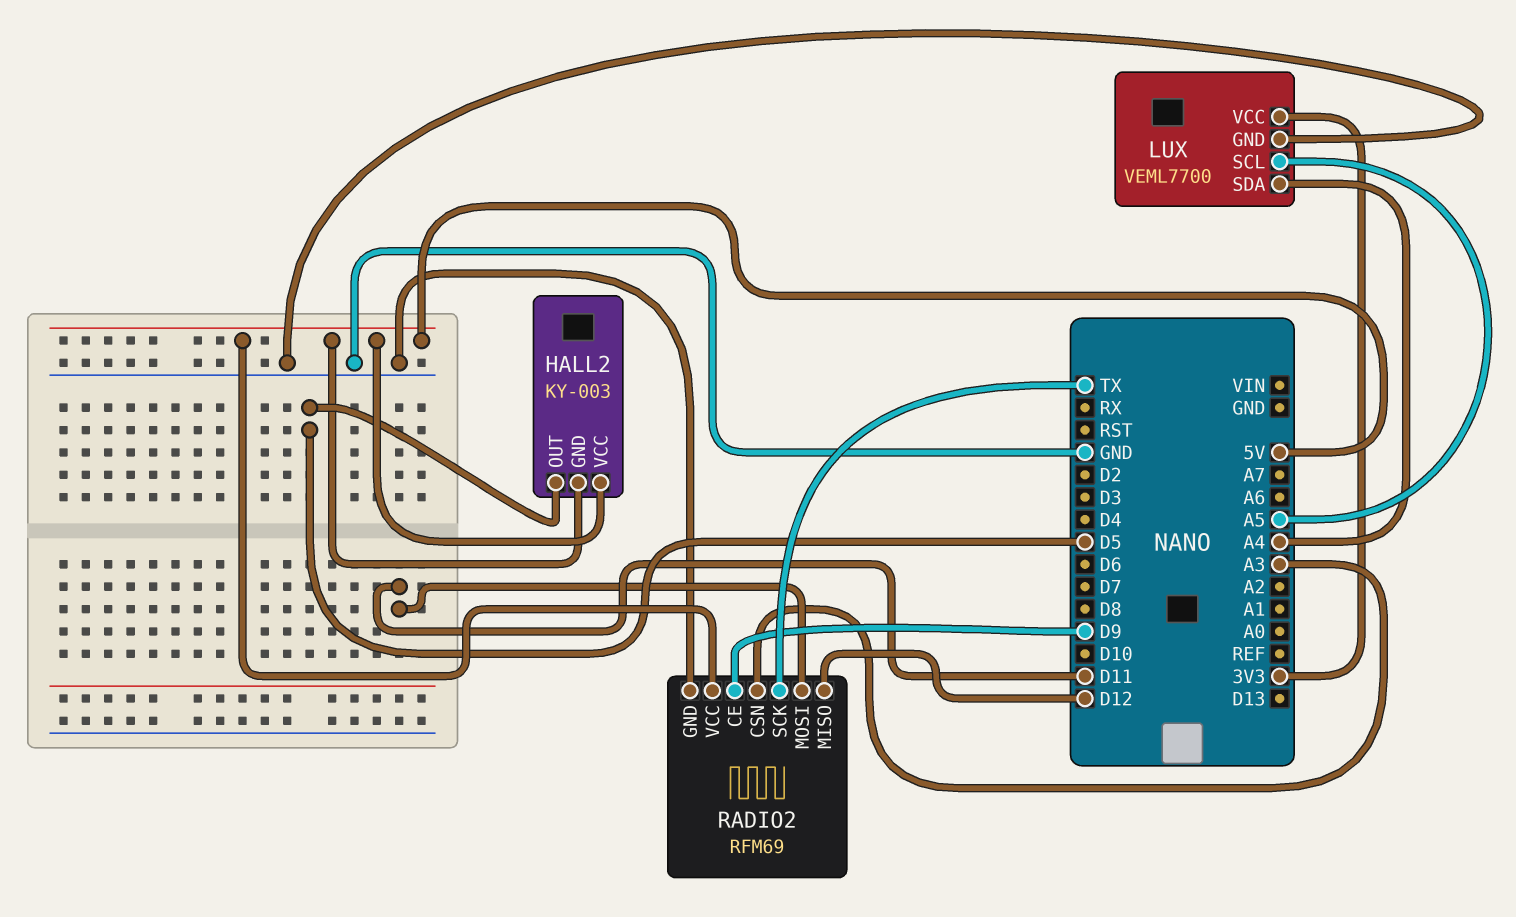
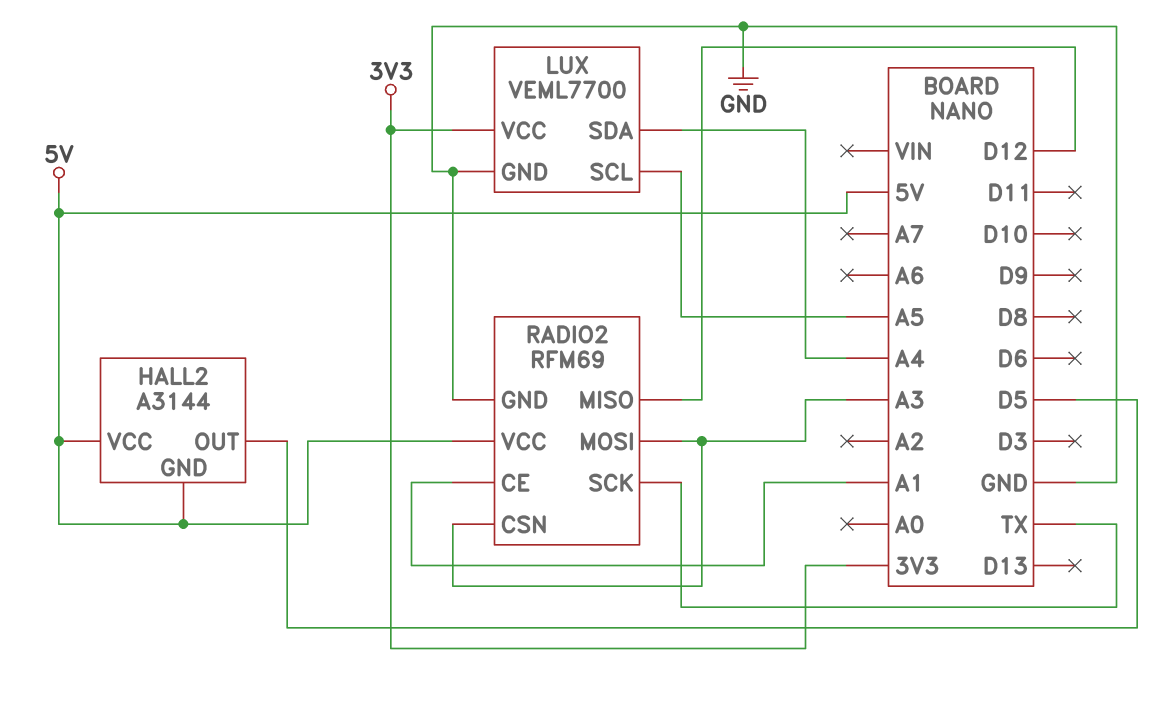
HALL2: KY-003 -> A3144
RADIO2 pin CE: D9 -> A1
RADIO2 pin MOSI: D11 -> A3

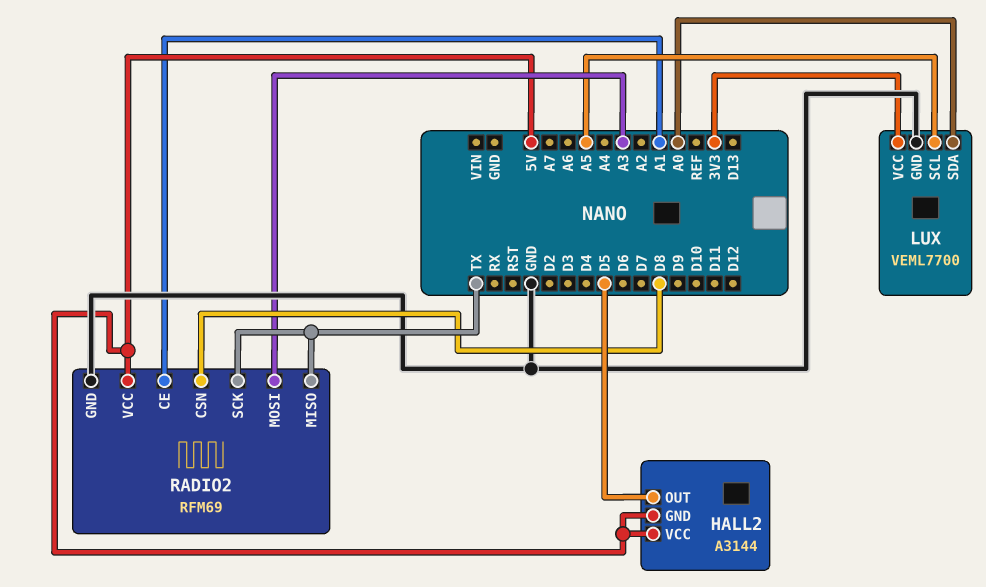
LUX pin SDA: A4 -> A0
RADIO2 pin CSN: A3 -> D8
RADIO2 pin MISO: D12 -> TX

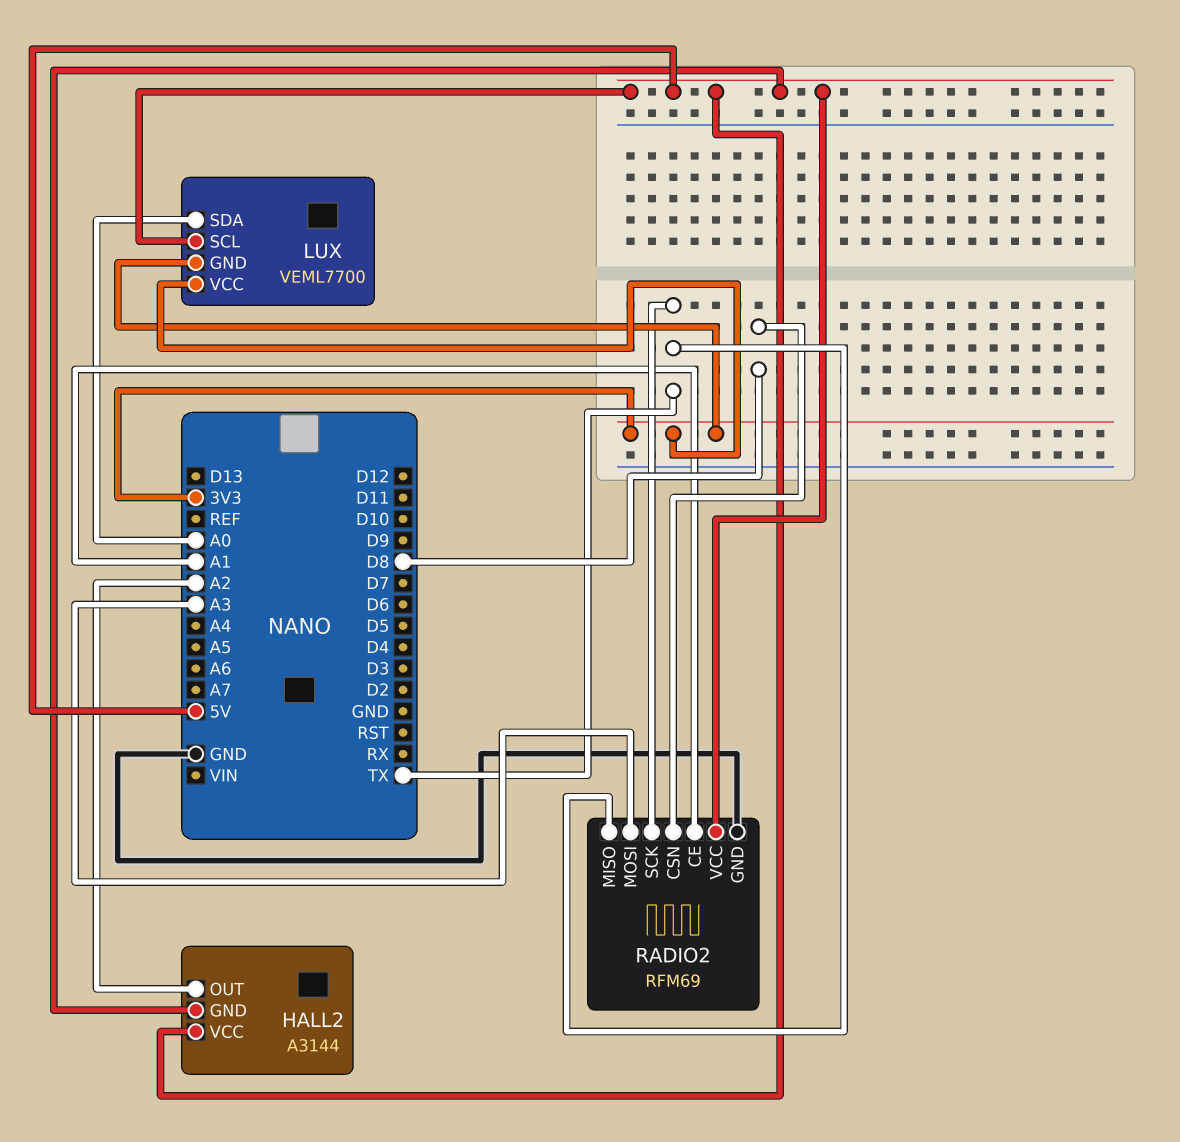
HALL2 pin OUT: D5 -> A2
LUX pin GND: GND -> 3V3
LUX pin SCL: A5 -> 5V

